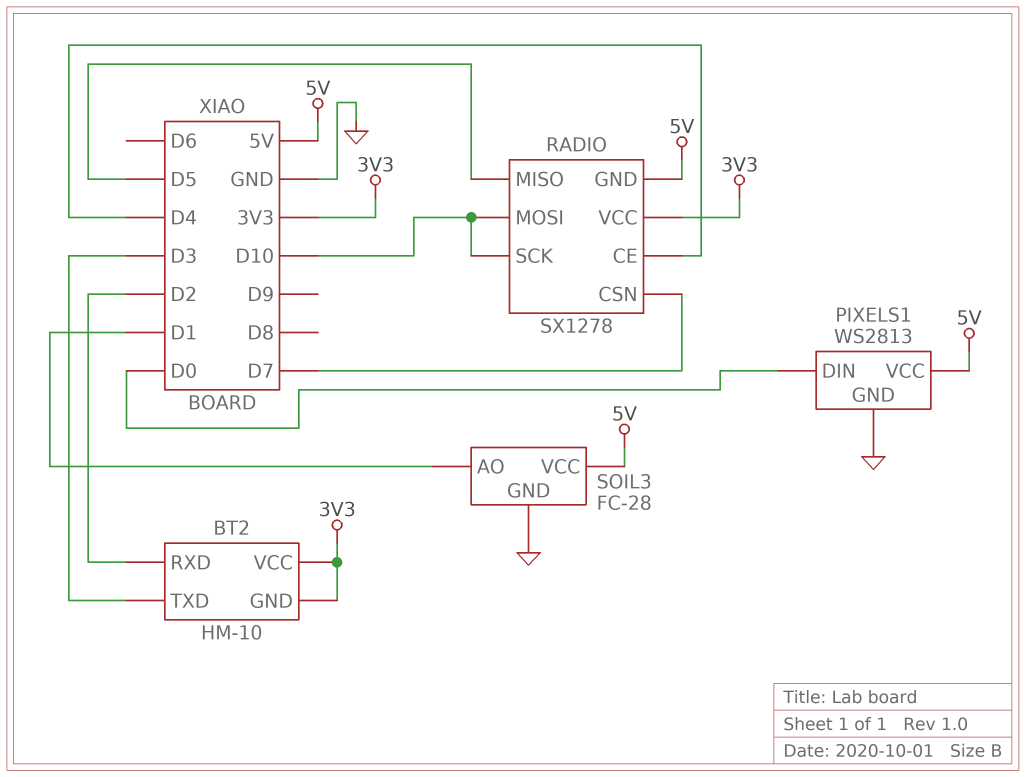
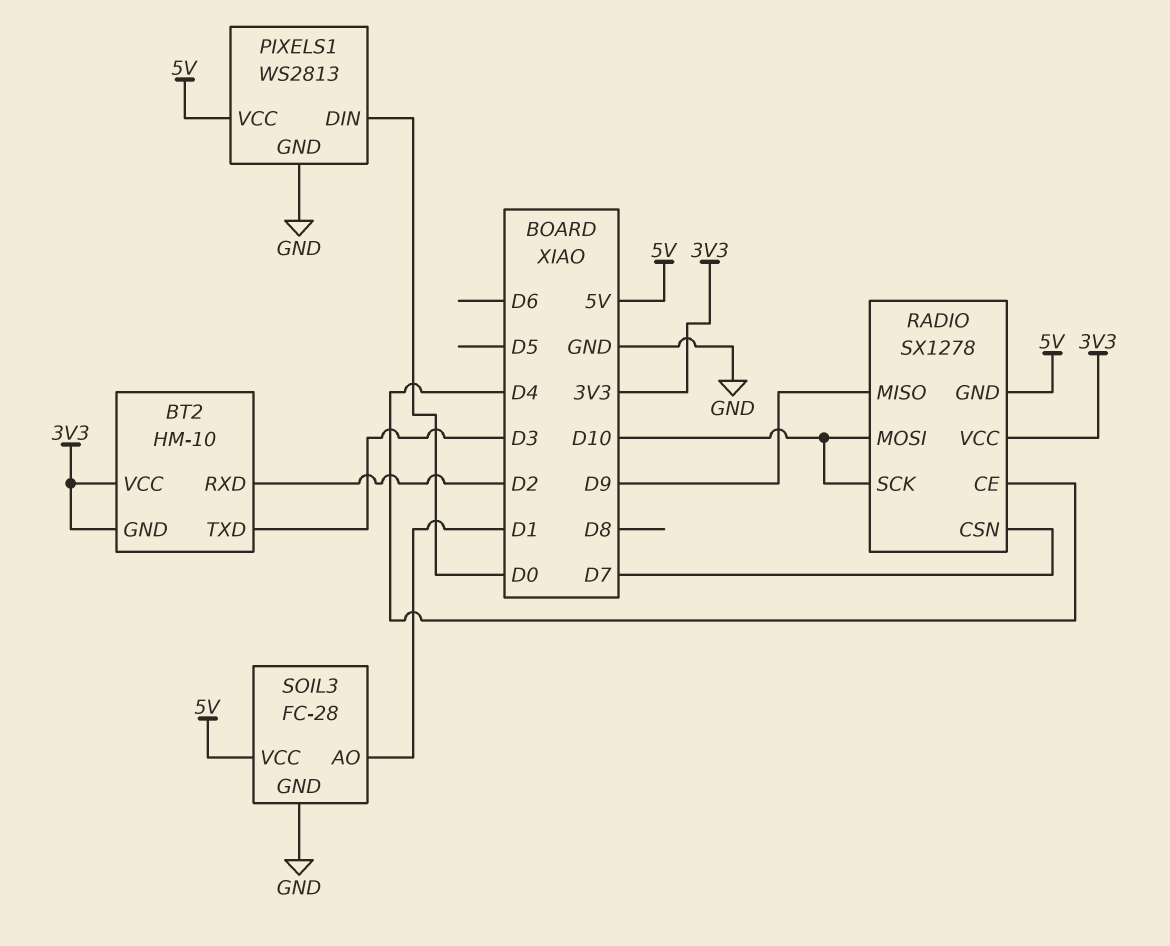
RADIO pin MISO: D5 -> D9

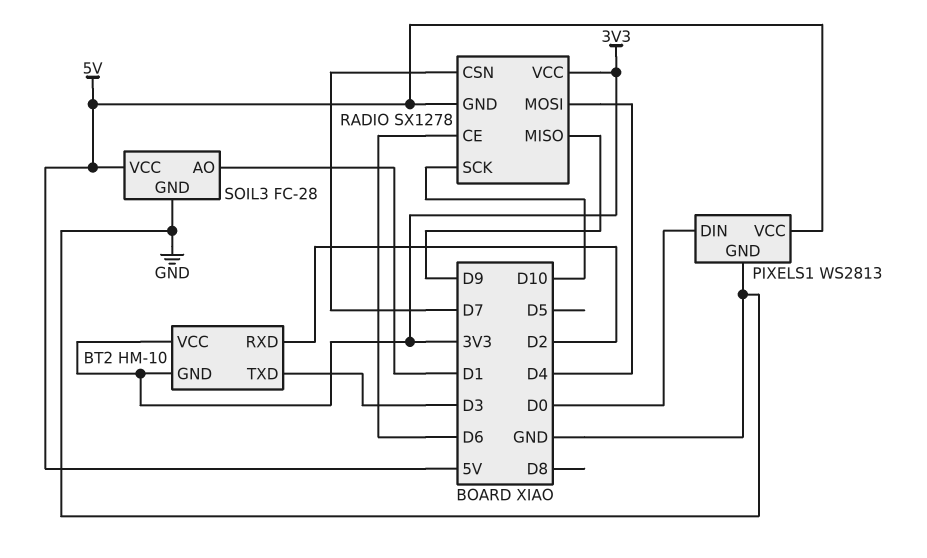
RADIO pin CE: D4 -> D6
RADIO pin MOSI: D10 -> D4

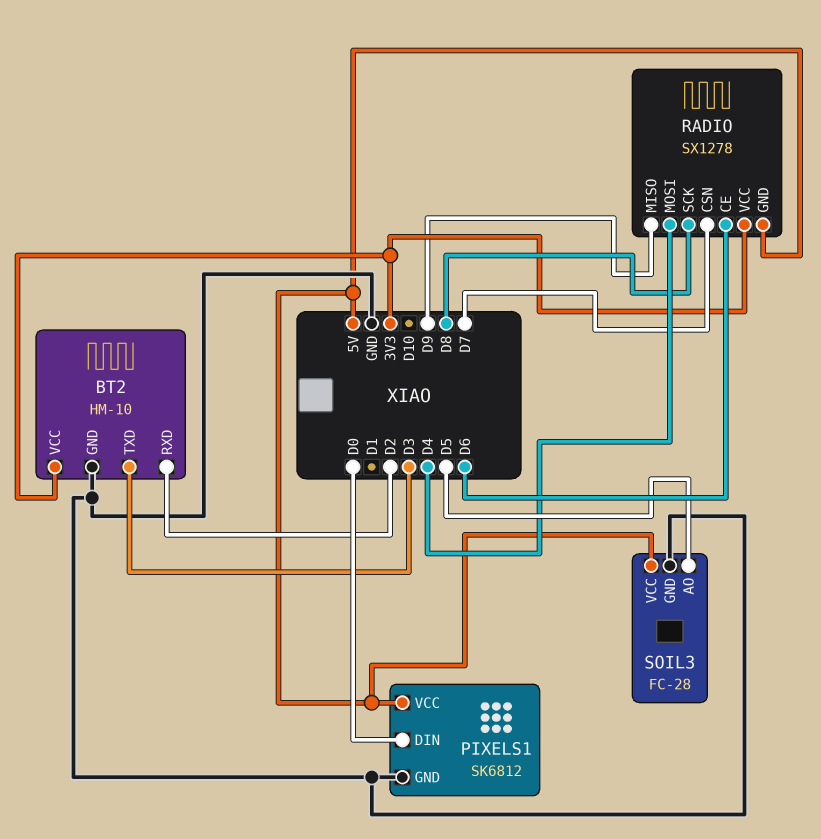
BT2 pin GND: 3V3 -> GND
PIXELS1: WS2813 -> SK6812
RADIO pin SCK: D10 -> D8
SOIL3 pin AO: D1 -> D5

